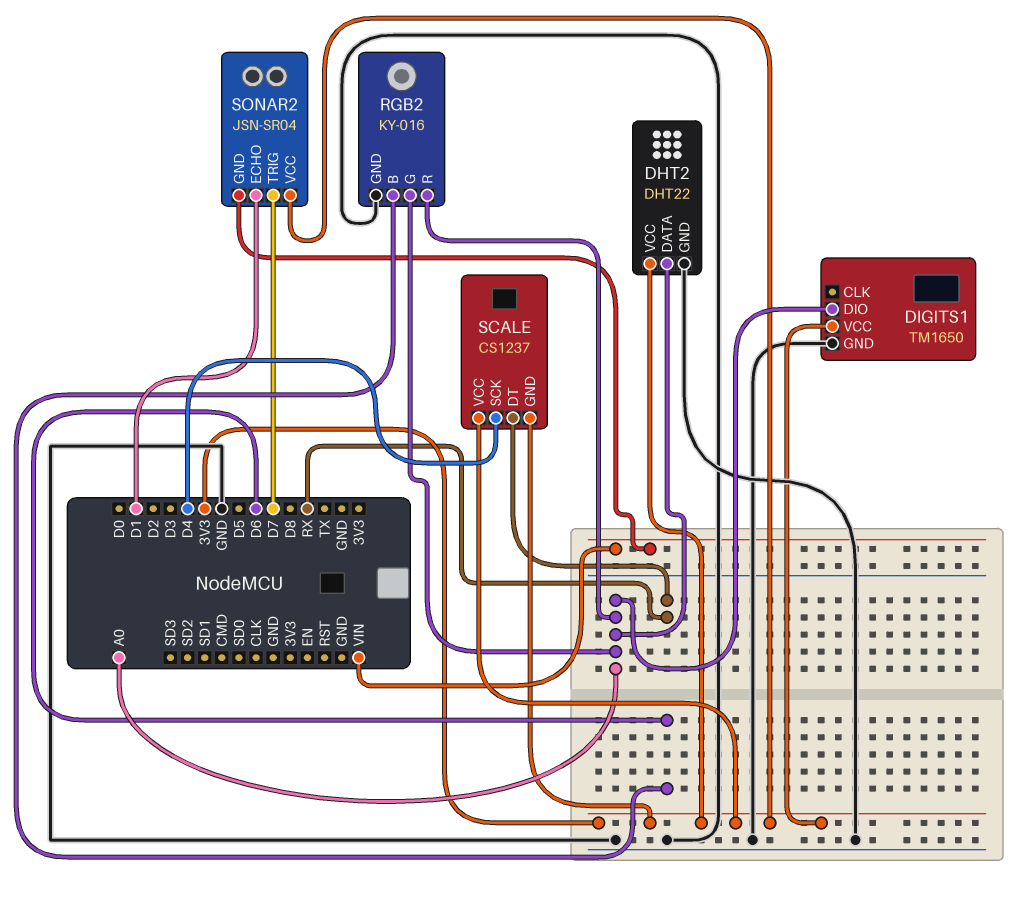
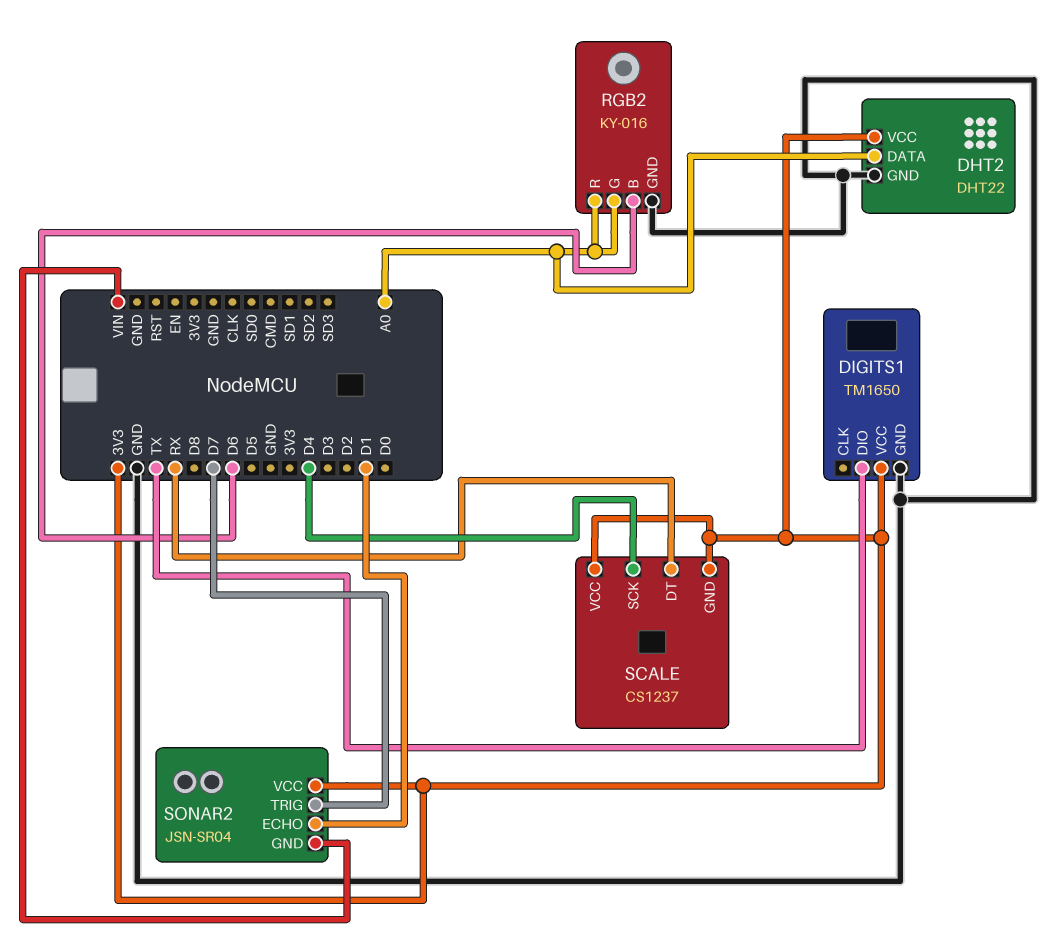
DIGITS1 pin DIO: A0 -> TX

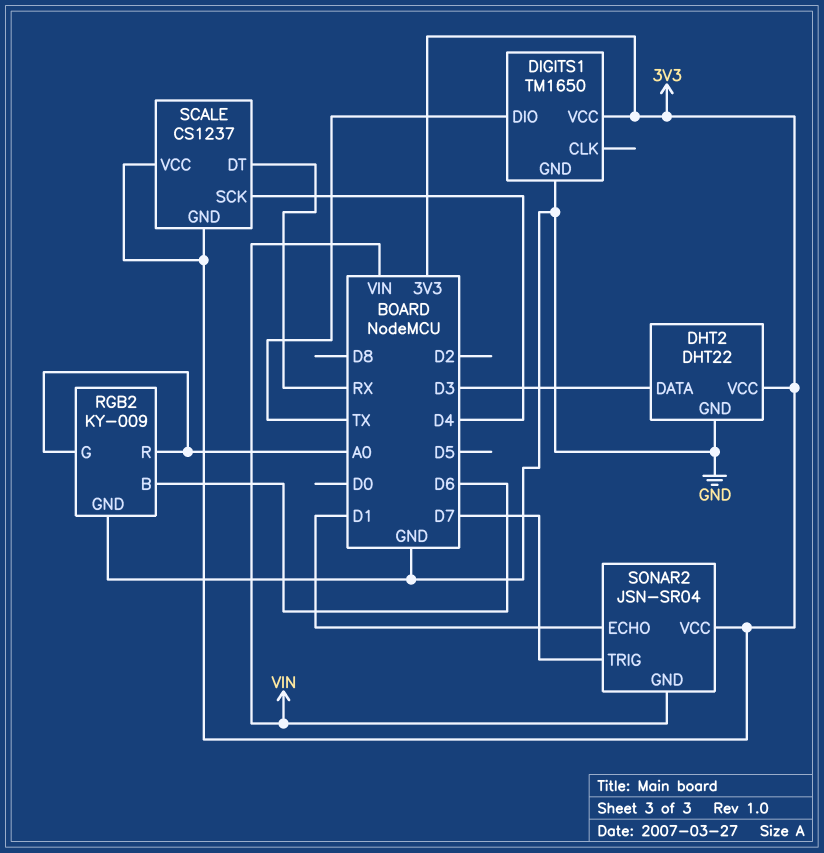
DHT2 pin DATA: A0 -> D3
RGB2: KY-016 -> KY-009

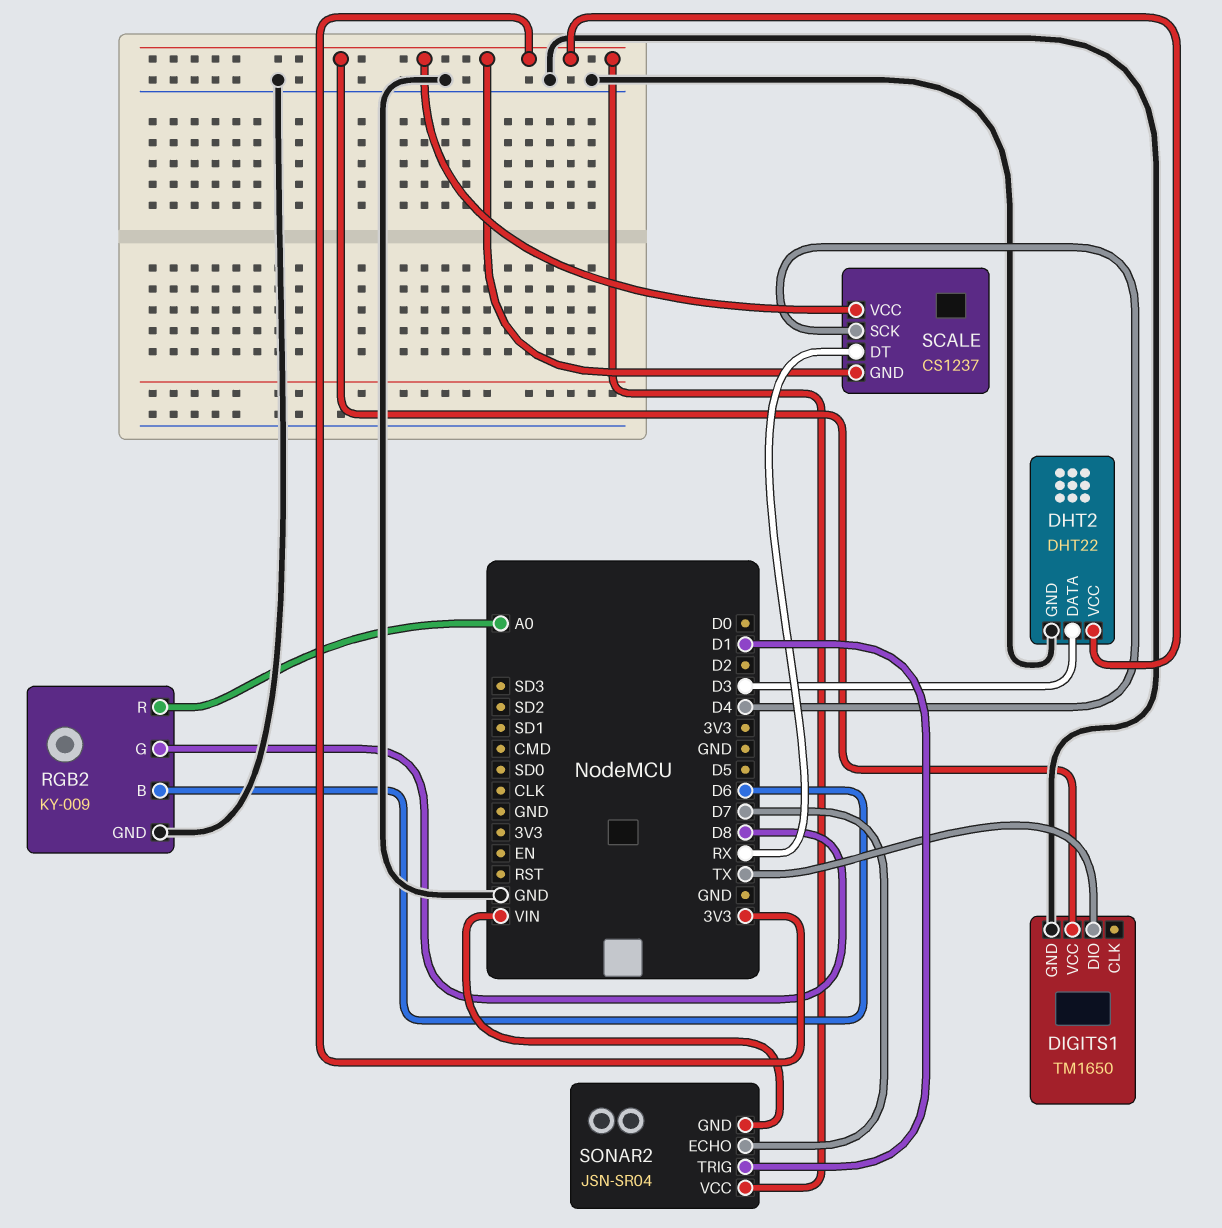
RGB2 pin G: A0 -> D8
SONAR2 pin ECHO: D1 -> D7
SONAR2 pin TRIG: D7 -> D1

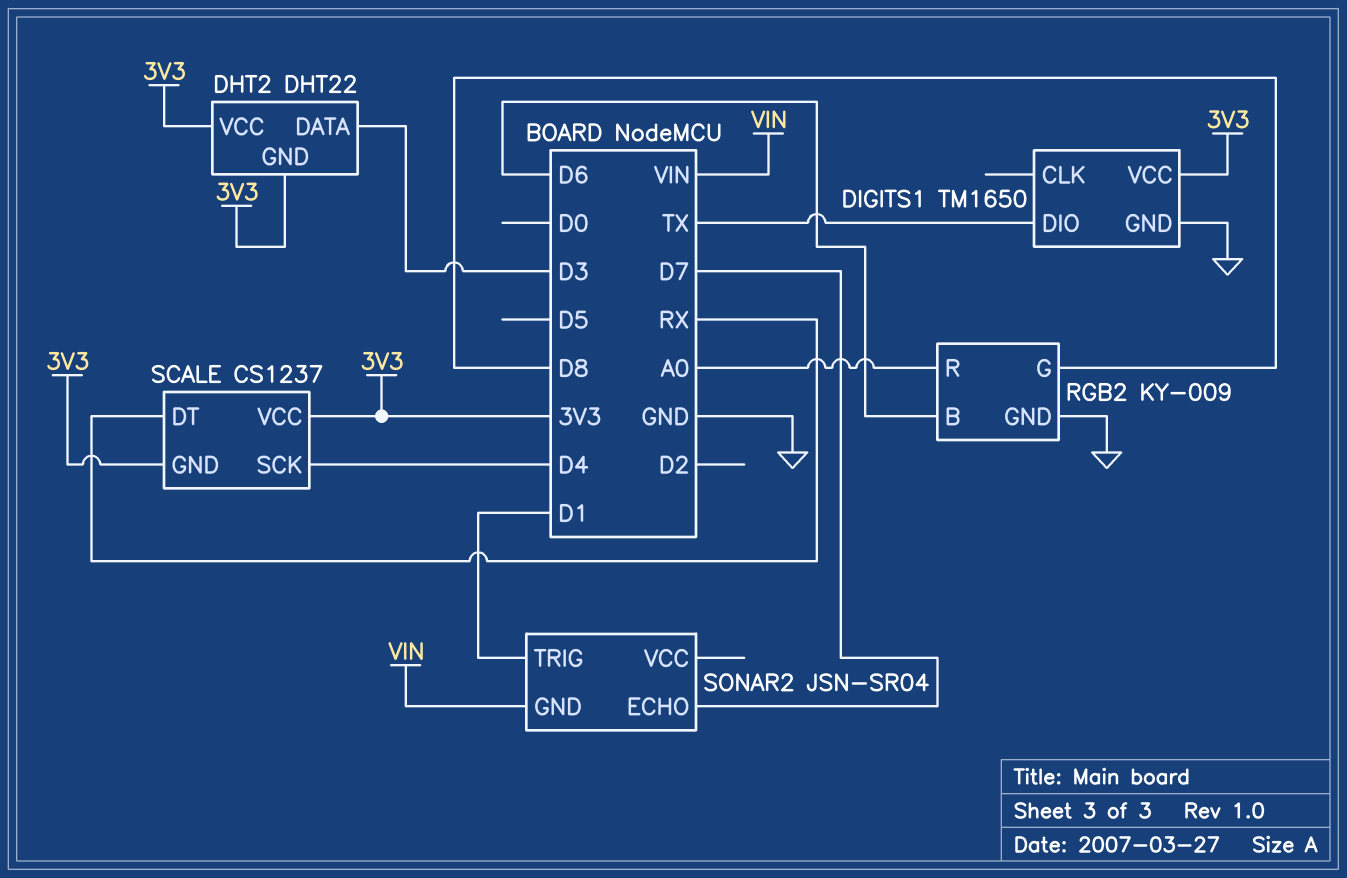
DHT2 pin GND: GND -> 3V3
SONAR2 pin VCC: 3V3 -> none

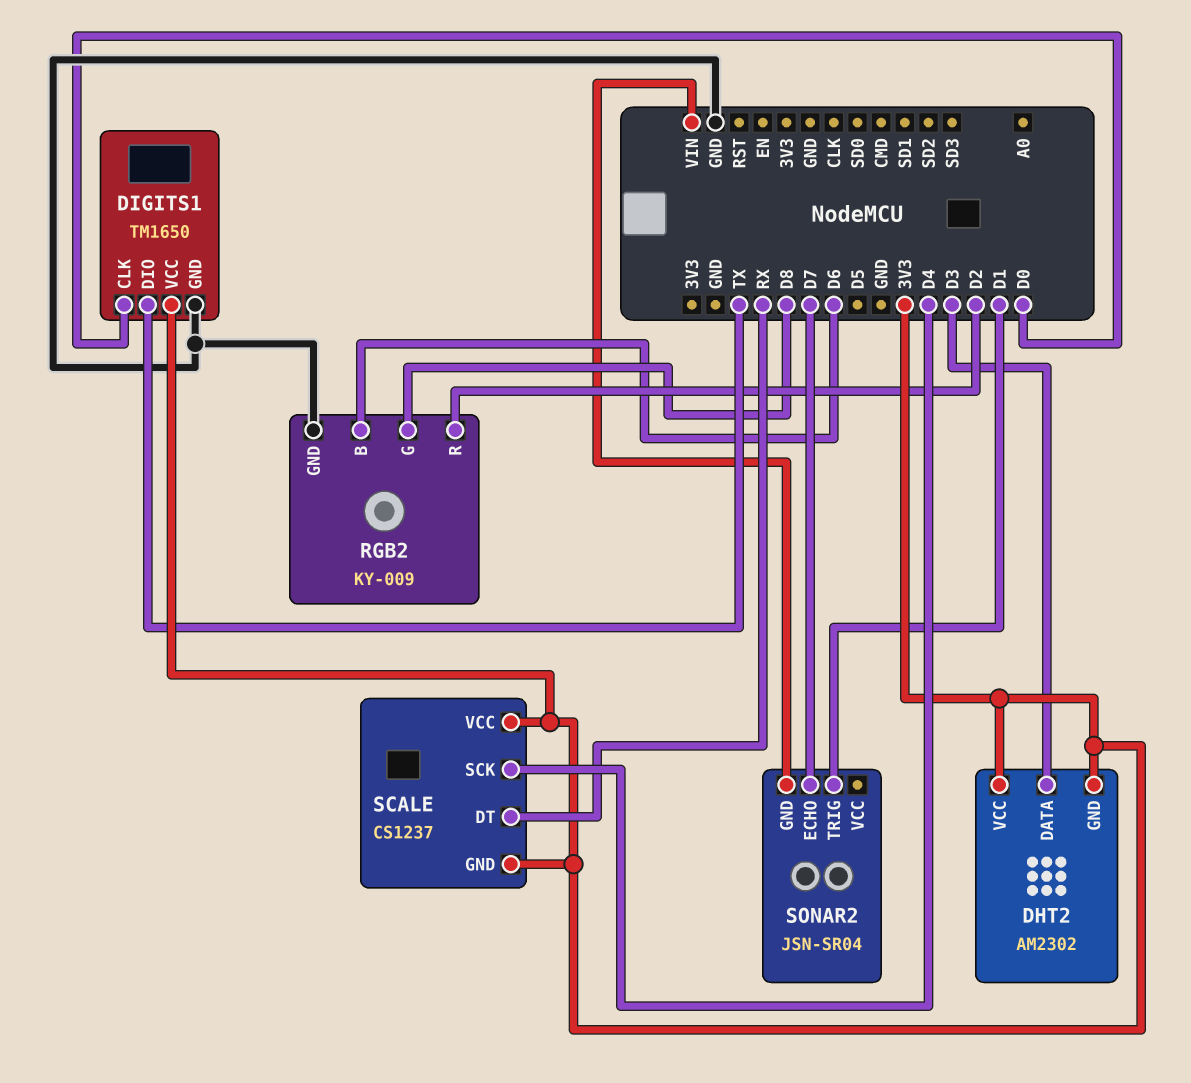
DHT2: DHT22 -> AM2302
DIGITS1 pin CLK: none -> D0
RGB2 pin R: A0 -> D2

